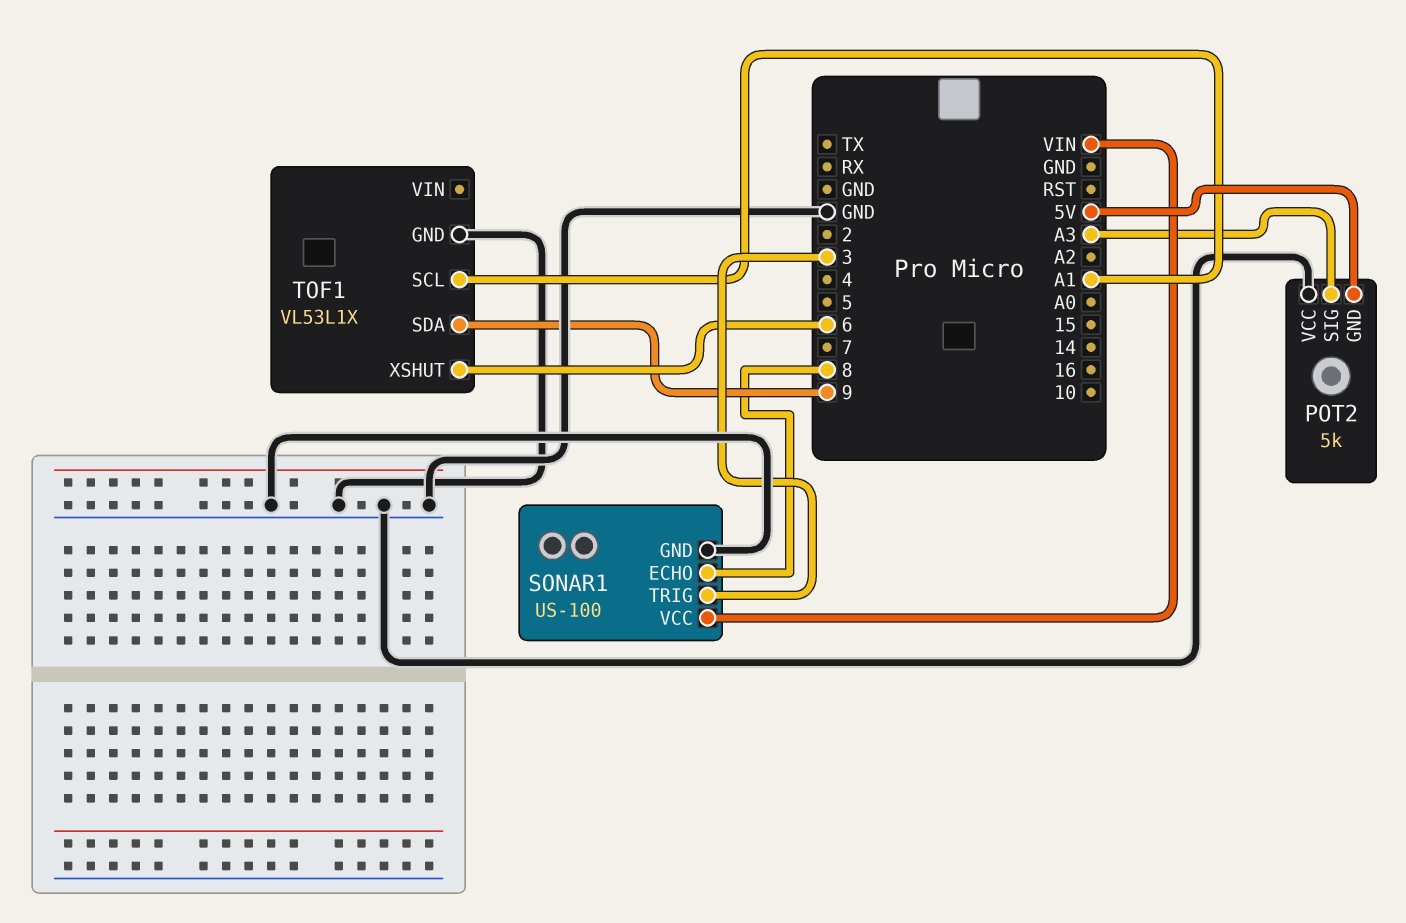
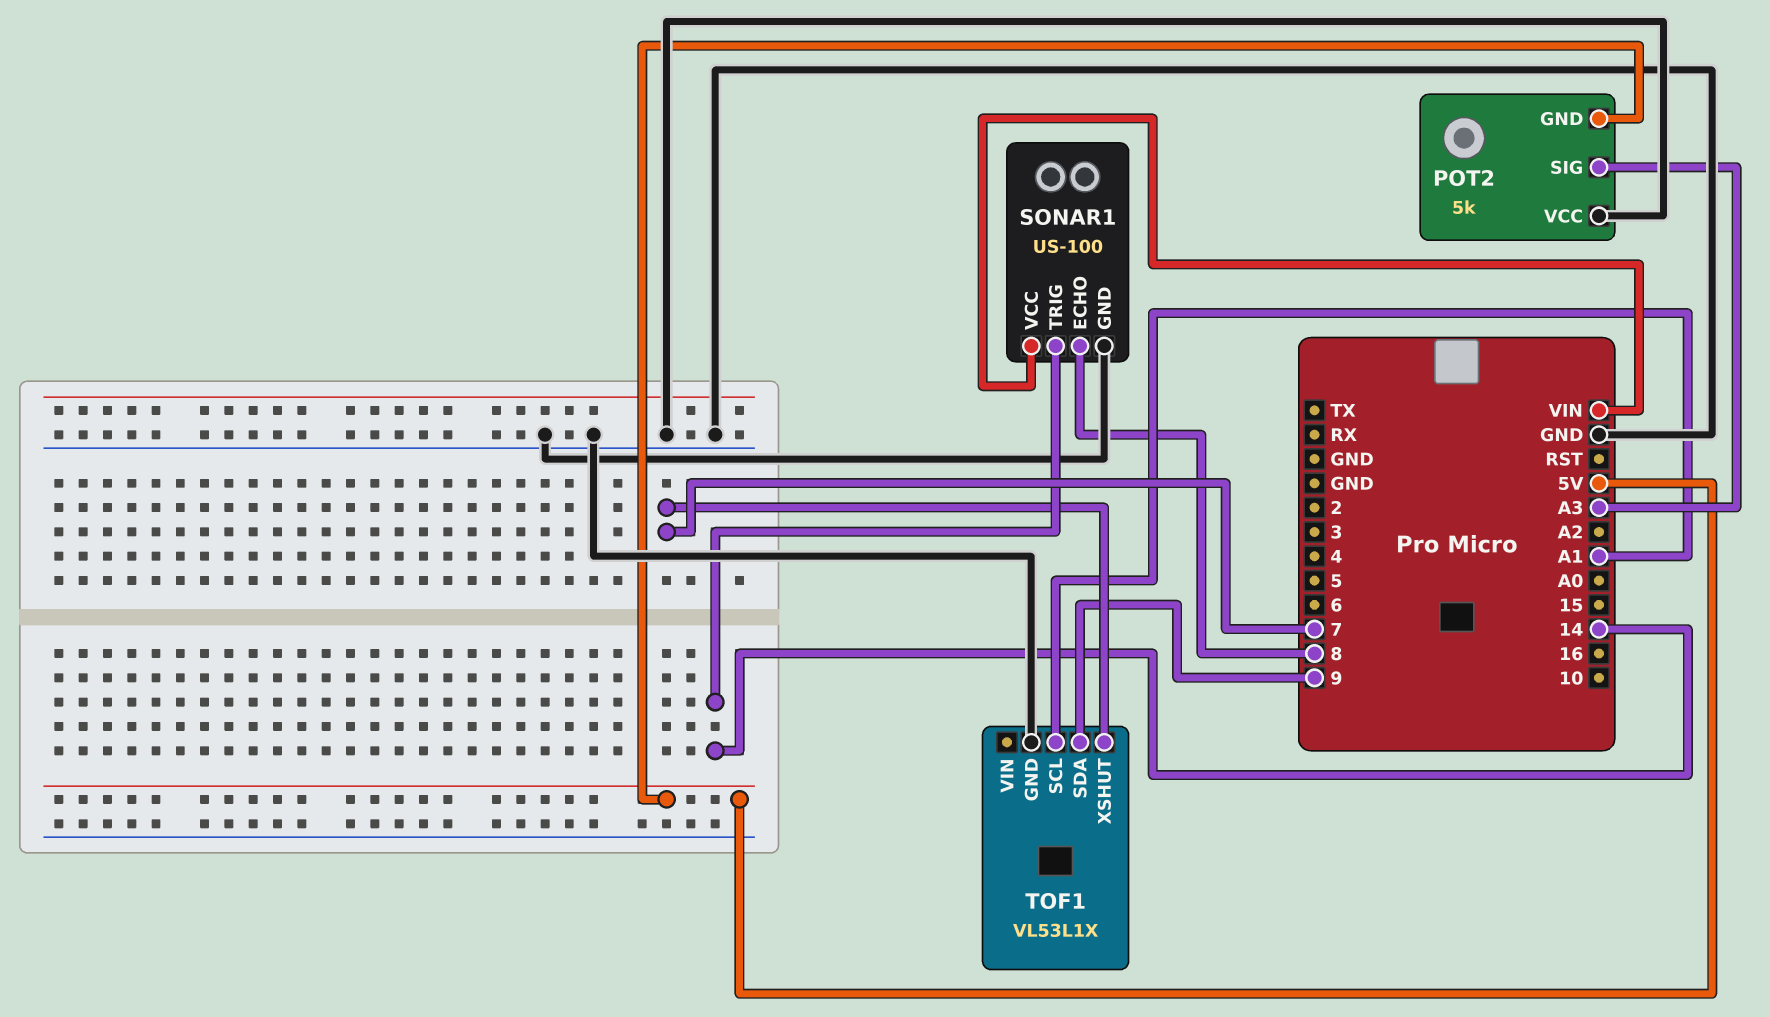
SONAR1 pin TRIG: 3 -> 14
TOF1 pin XSHUT: 6 -> 7

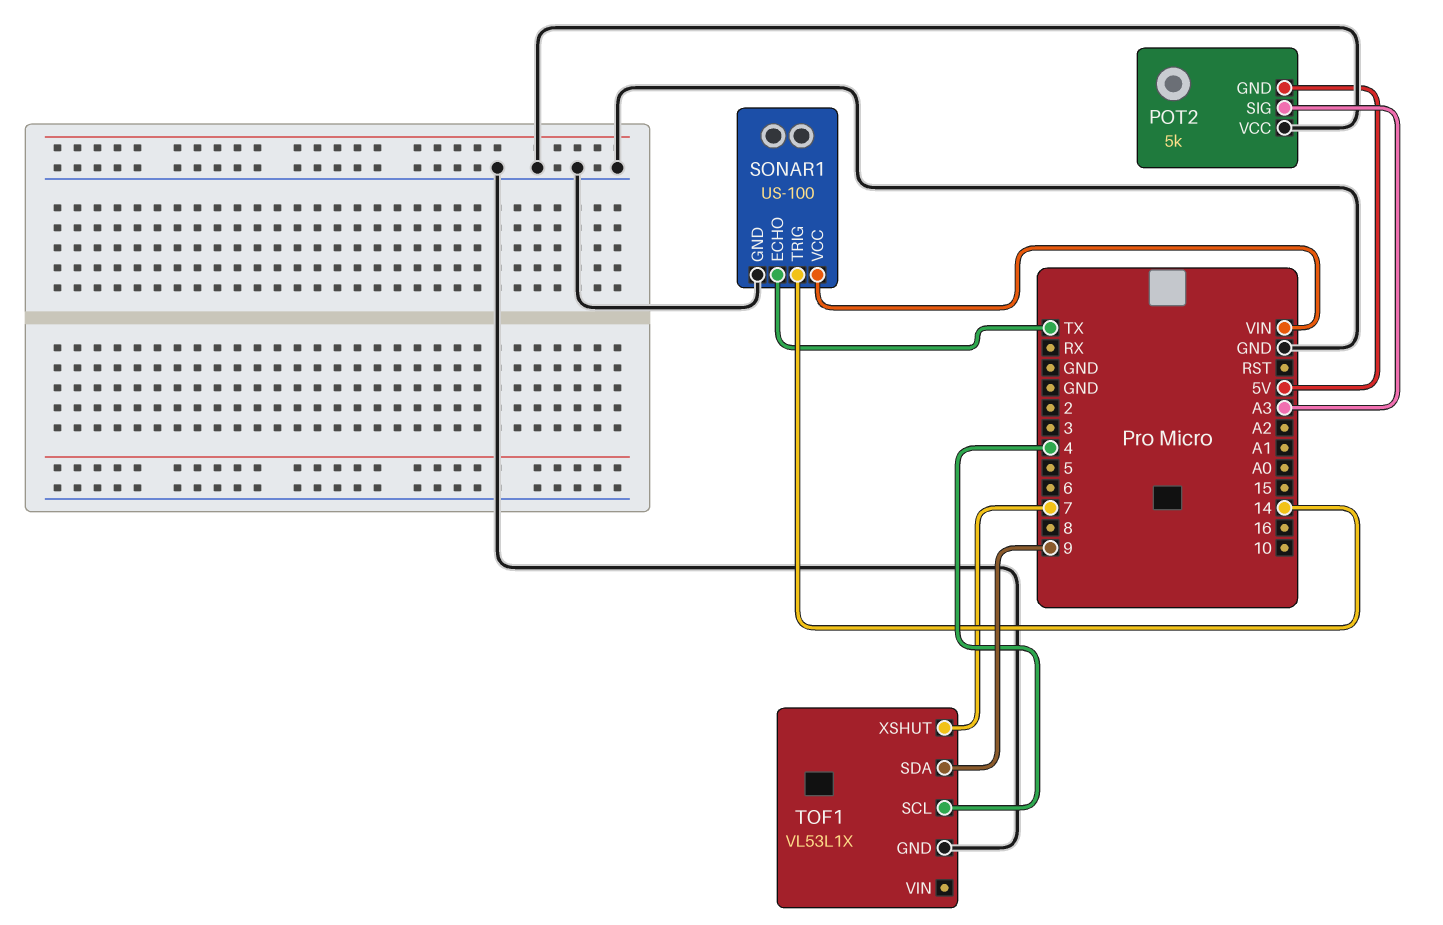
SONAR1 pin ECHO: 8 -> TX
TOF1 pin SCL: A1 -> 4

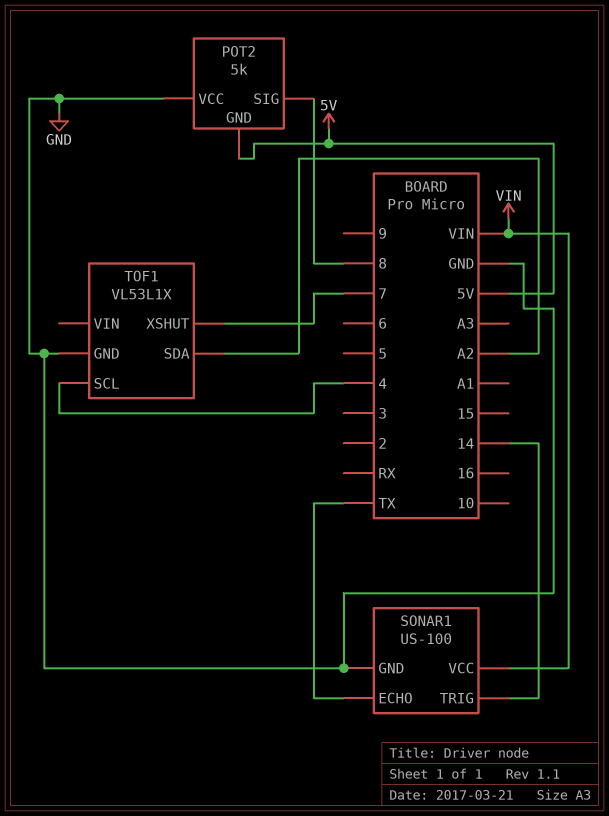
POT2 pin SIG: A3 -> 8
TOF1 pin SDA: 9 -> A2

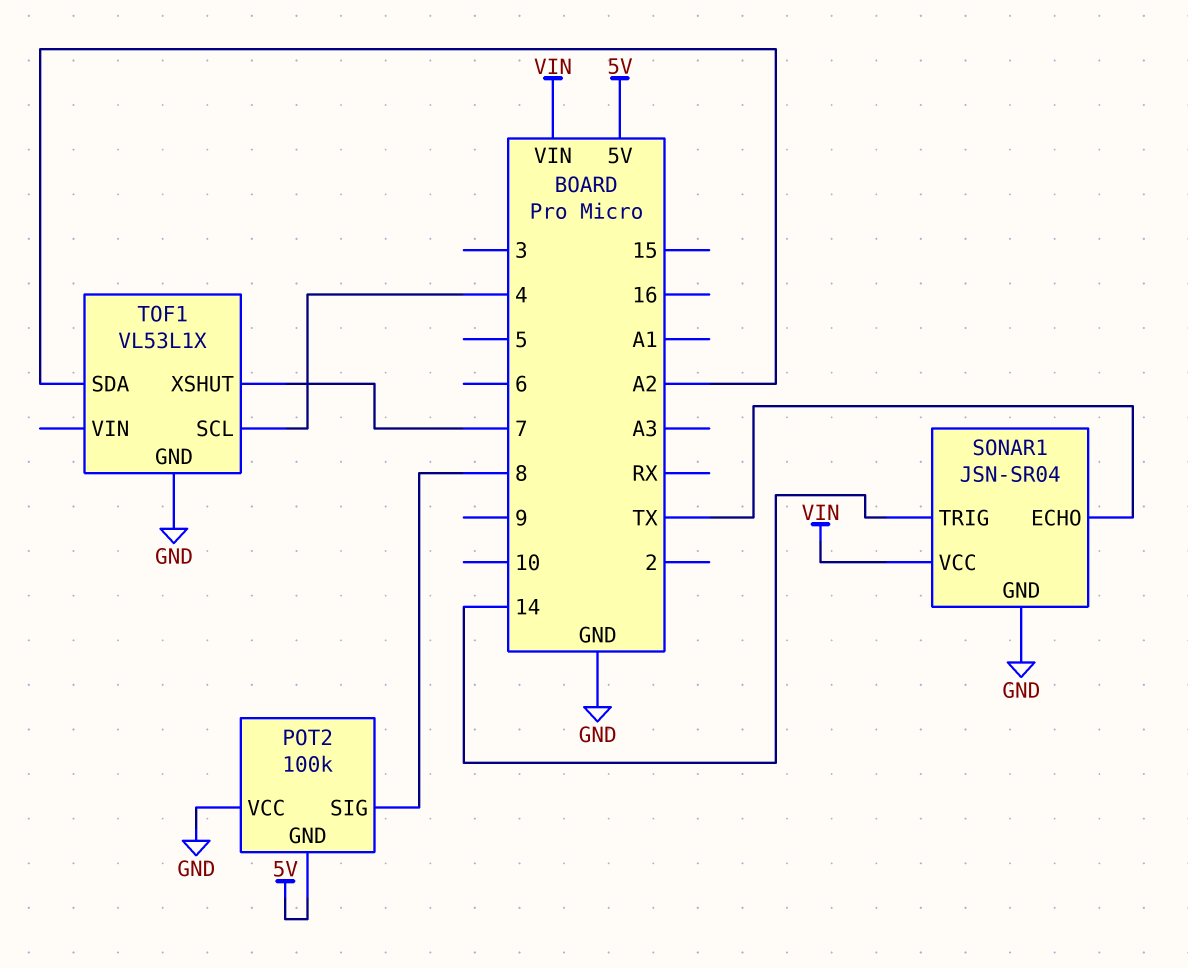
POT2: 5k -> 100k
SONAR1: US-100 -> JSN-SR04

